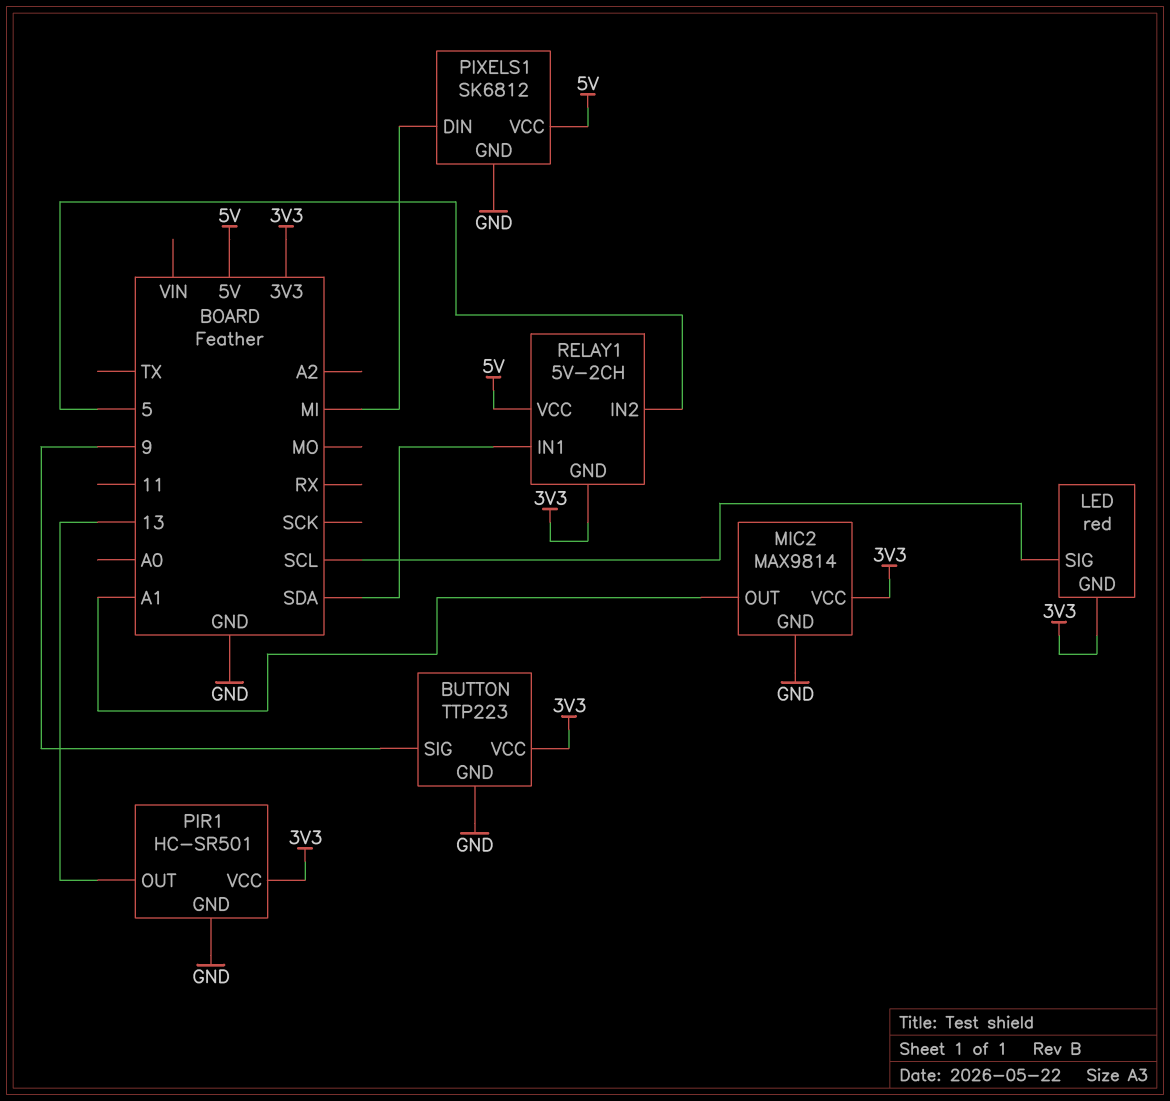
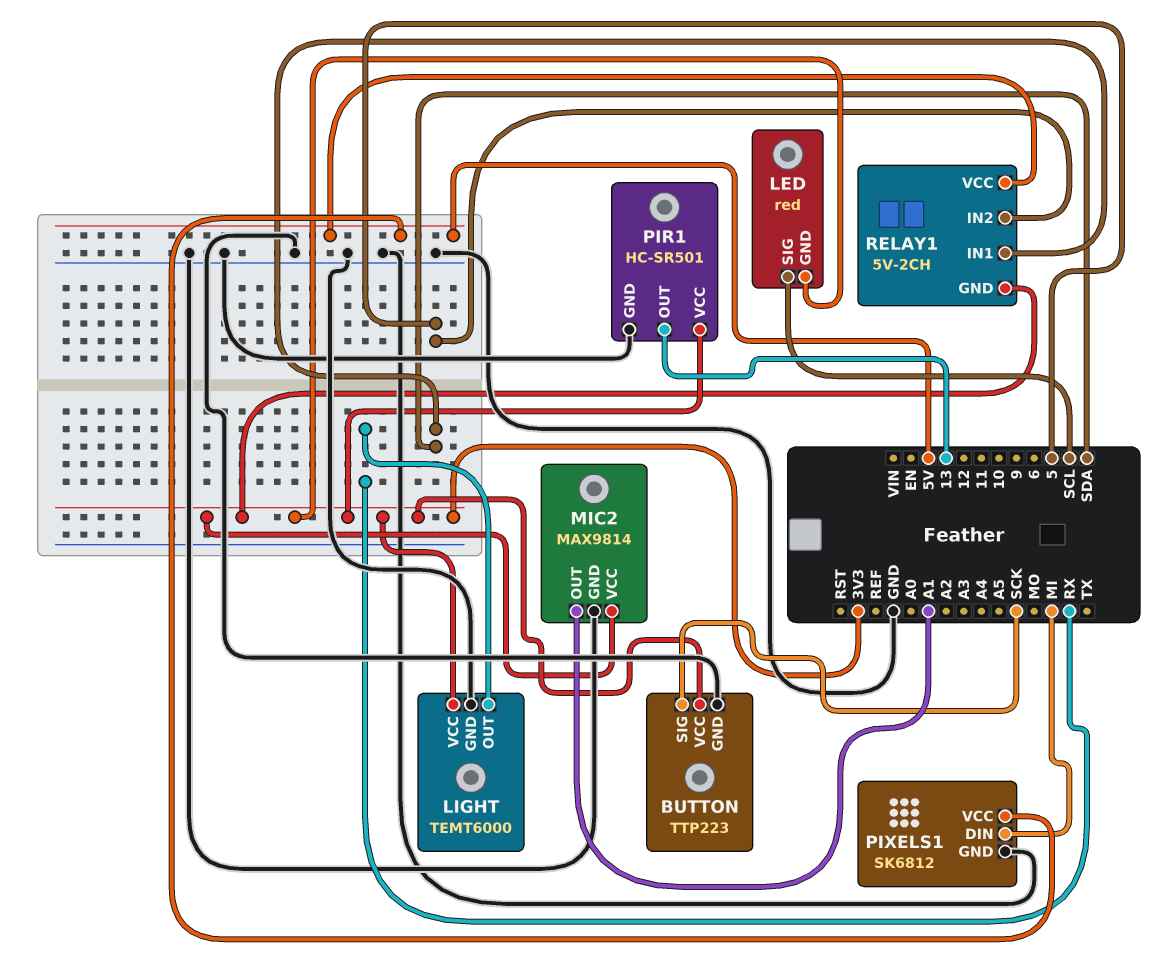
BUTTON pin SIG: 9 -> SCK
LIGHT: none -> TEMT6000
LIGHT pin GND: none -> GND
LIGHT pin OUT: none -> RX
LIGHT pin VCC: none -> 3V3

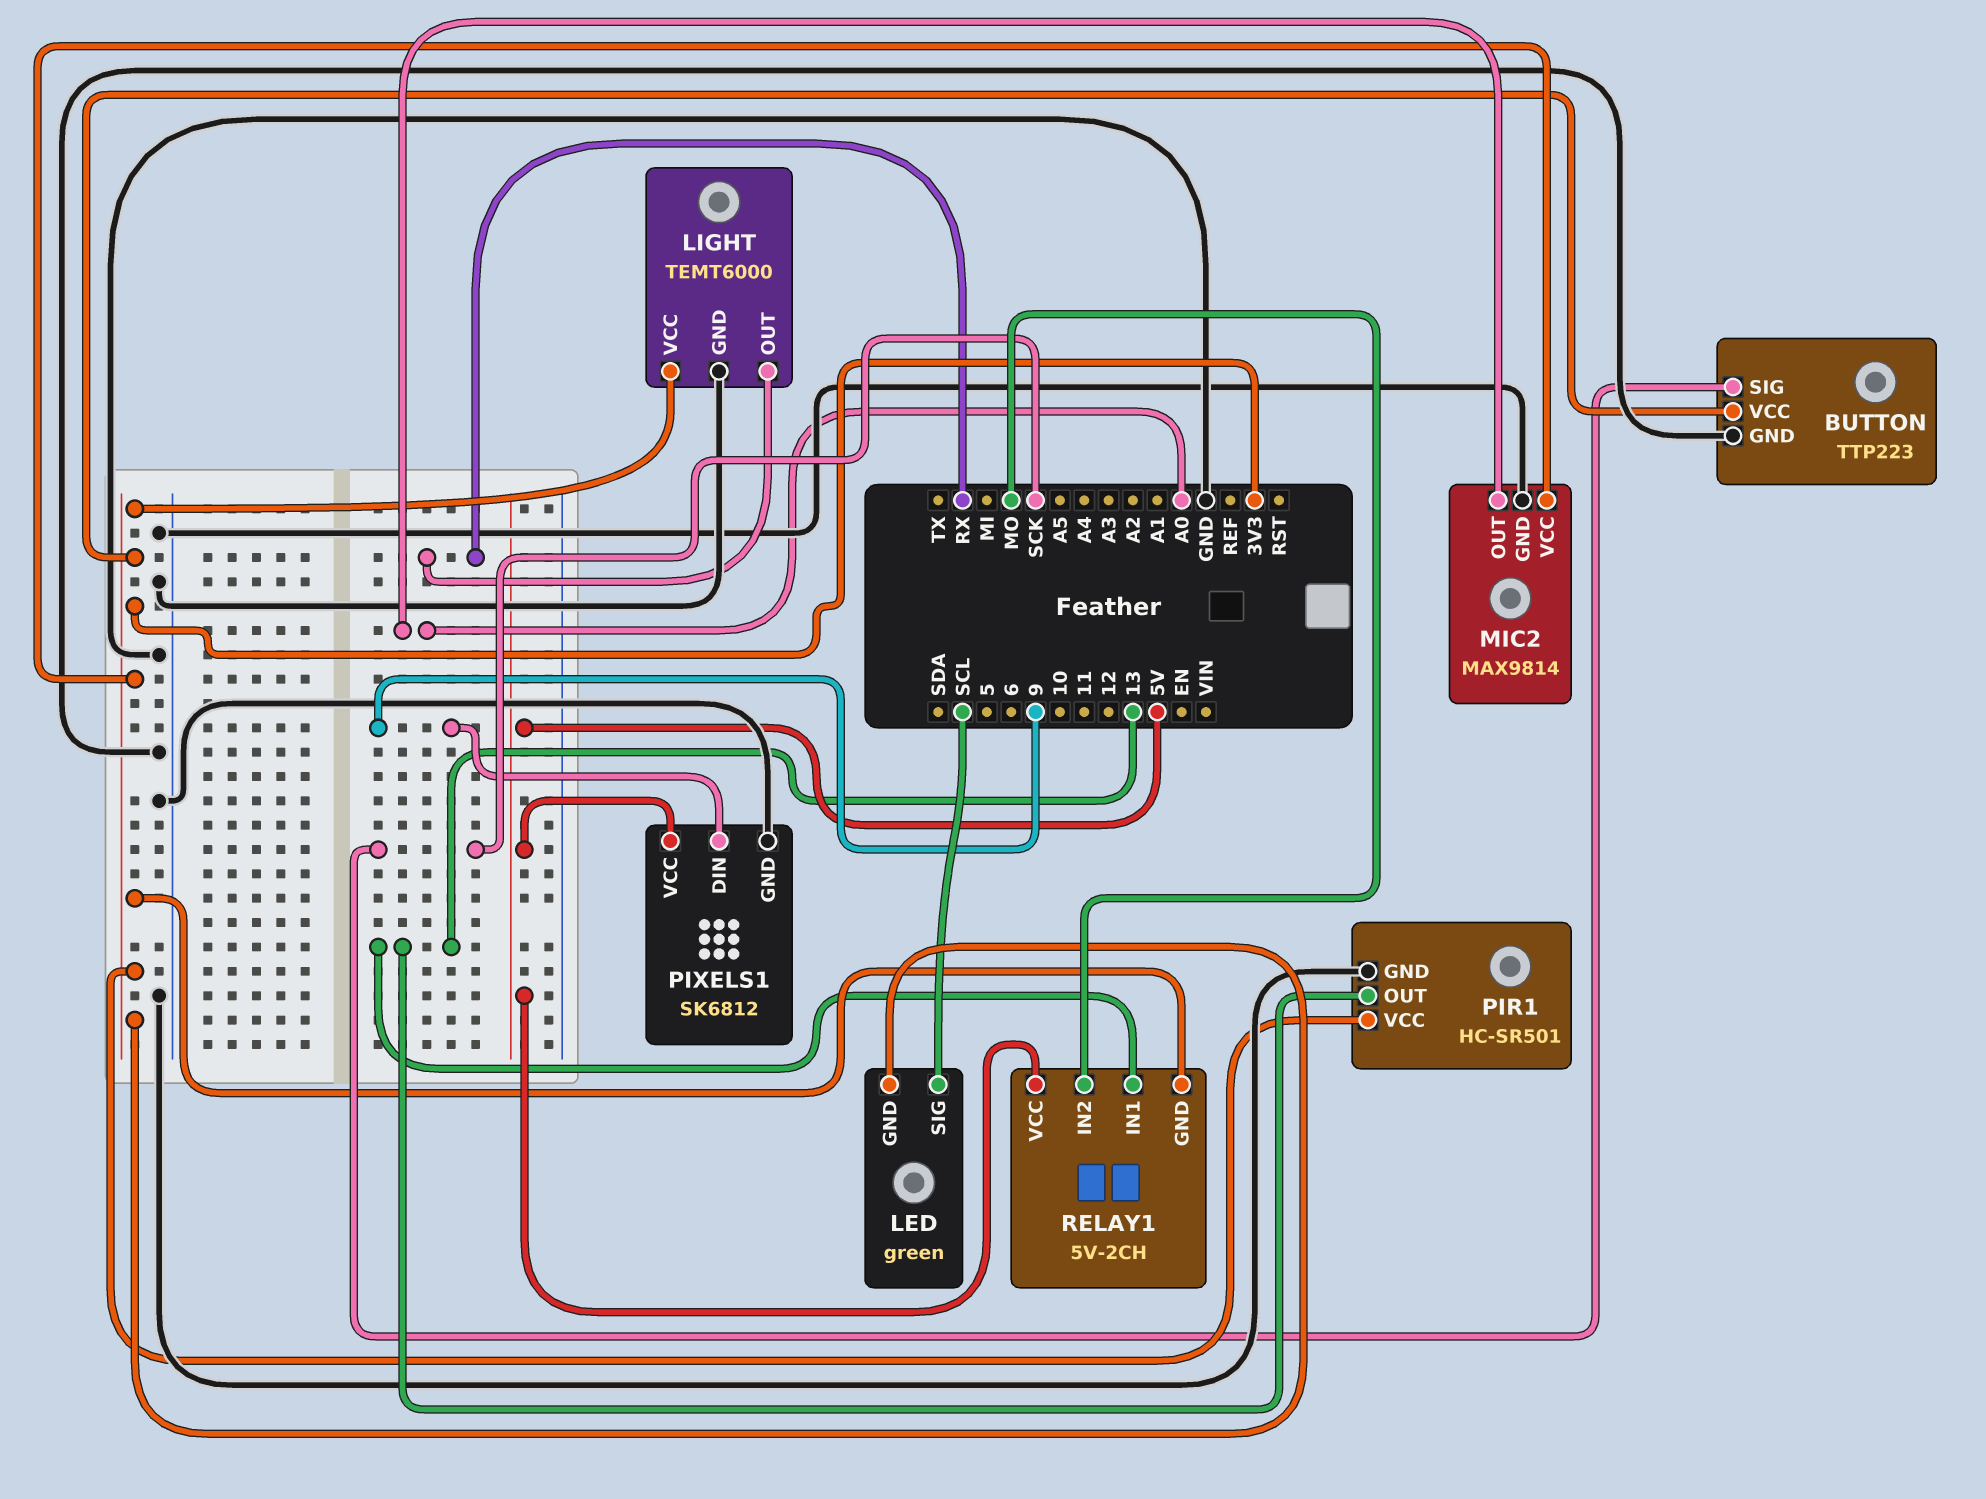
LED: red -> green
MIC2 pin OUT: A1 -> A0
PIXELS1 pin DIN: MI -> 9
RELAY1 pin IN1: SDA -> 13
RELAY1 pin IN2: 5 -> MO

